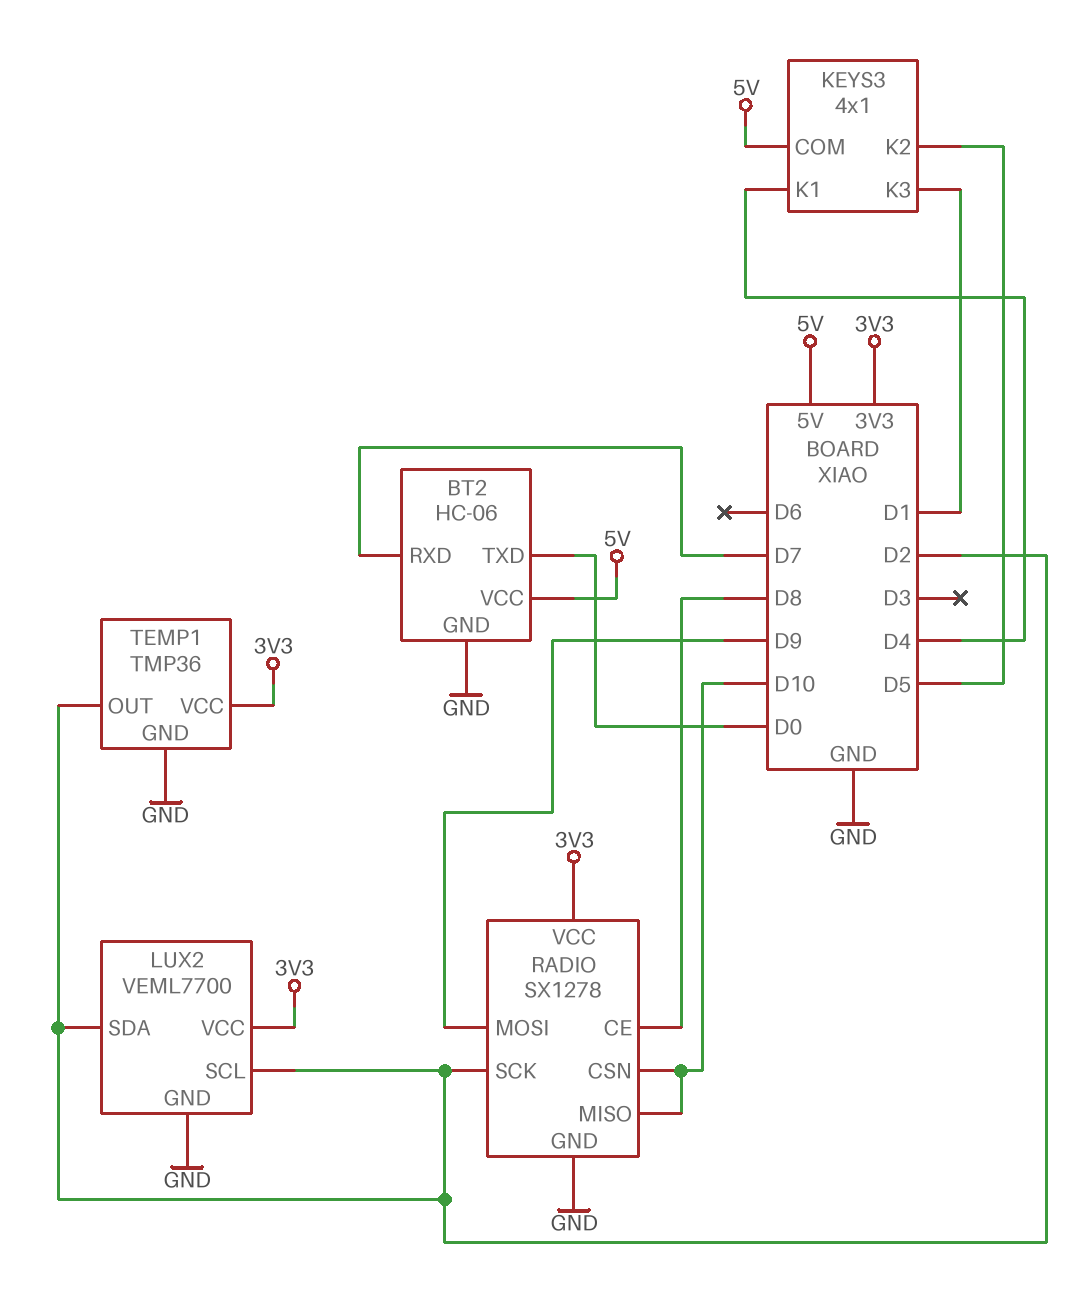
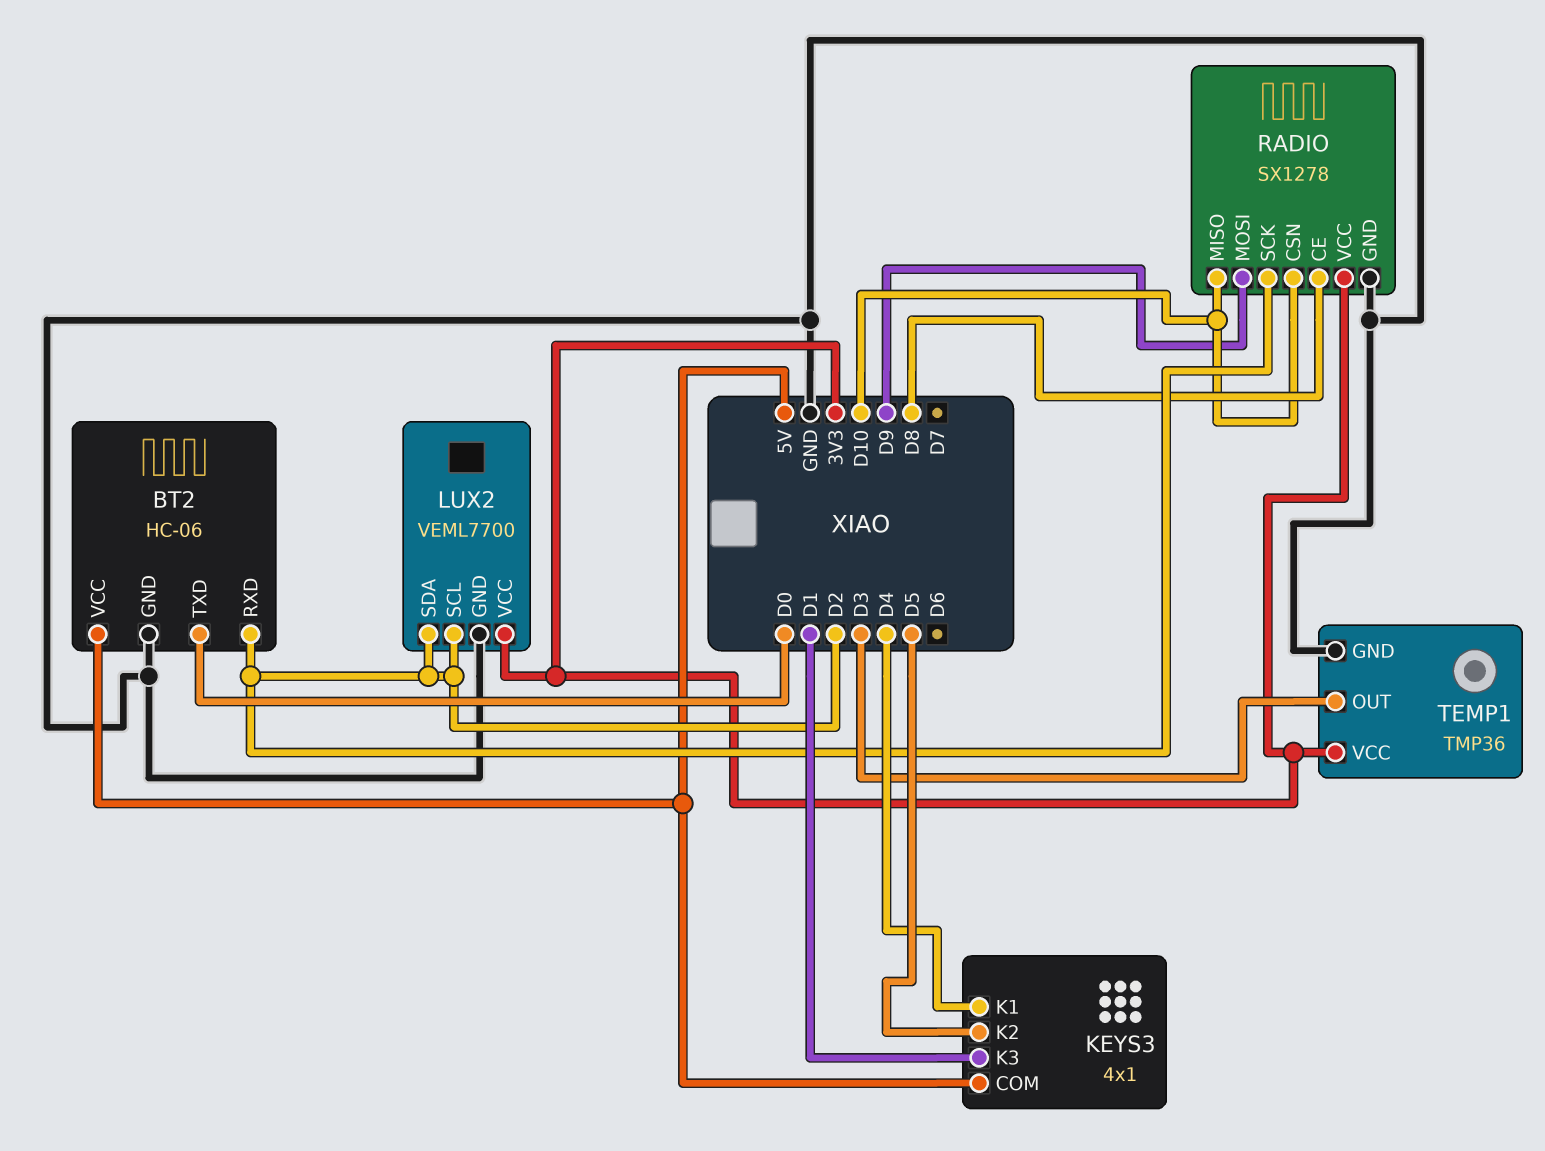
BT2 pin RXD: D7 -> D2
TEMP1 pin OUT: D2 -> D3

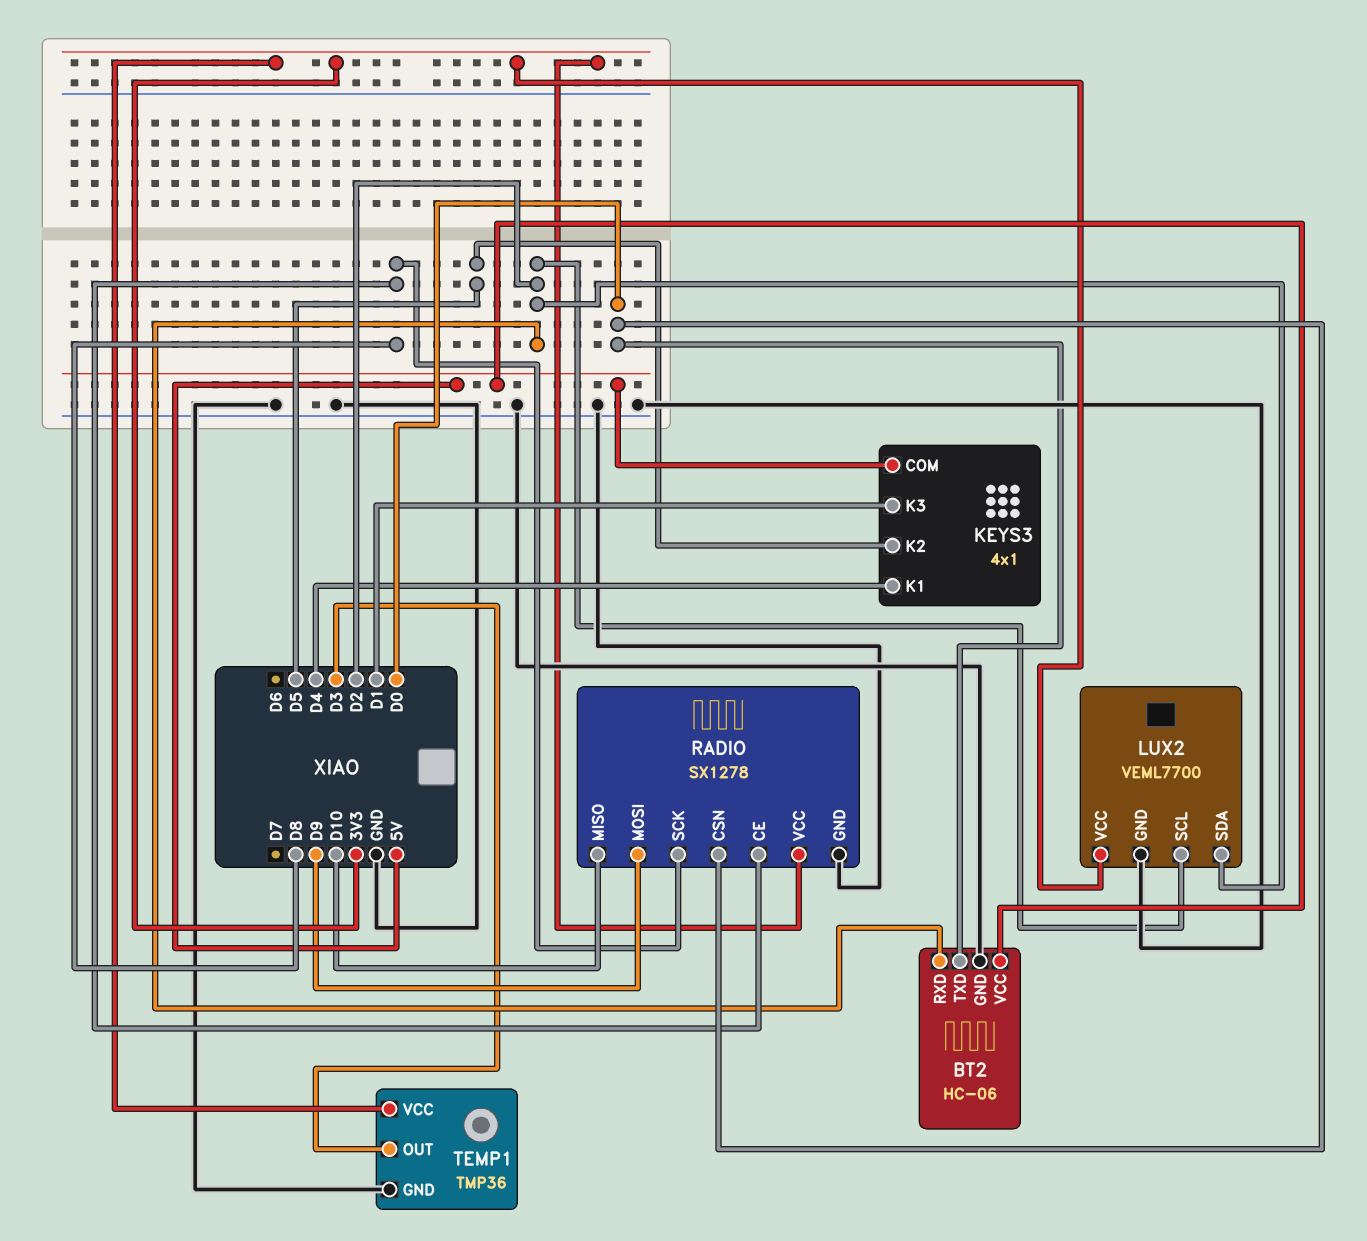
RADIO pin CSN: D10 -> D0
RADIO pin SCK: D2 -> D8

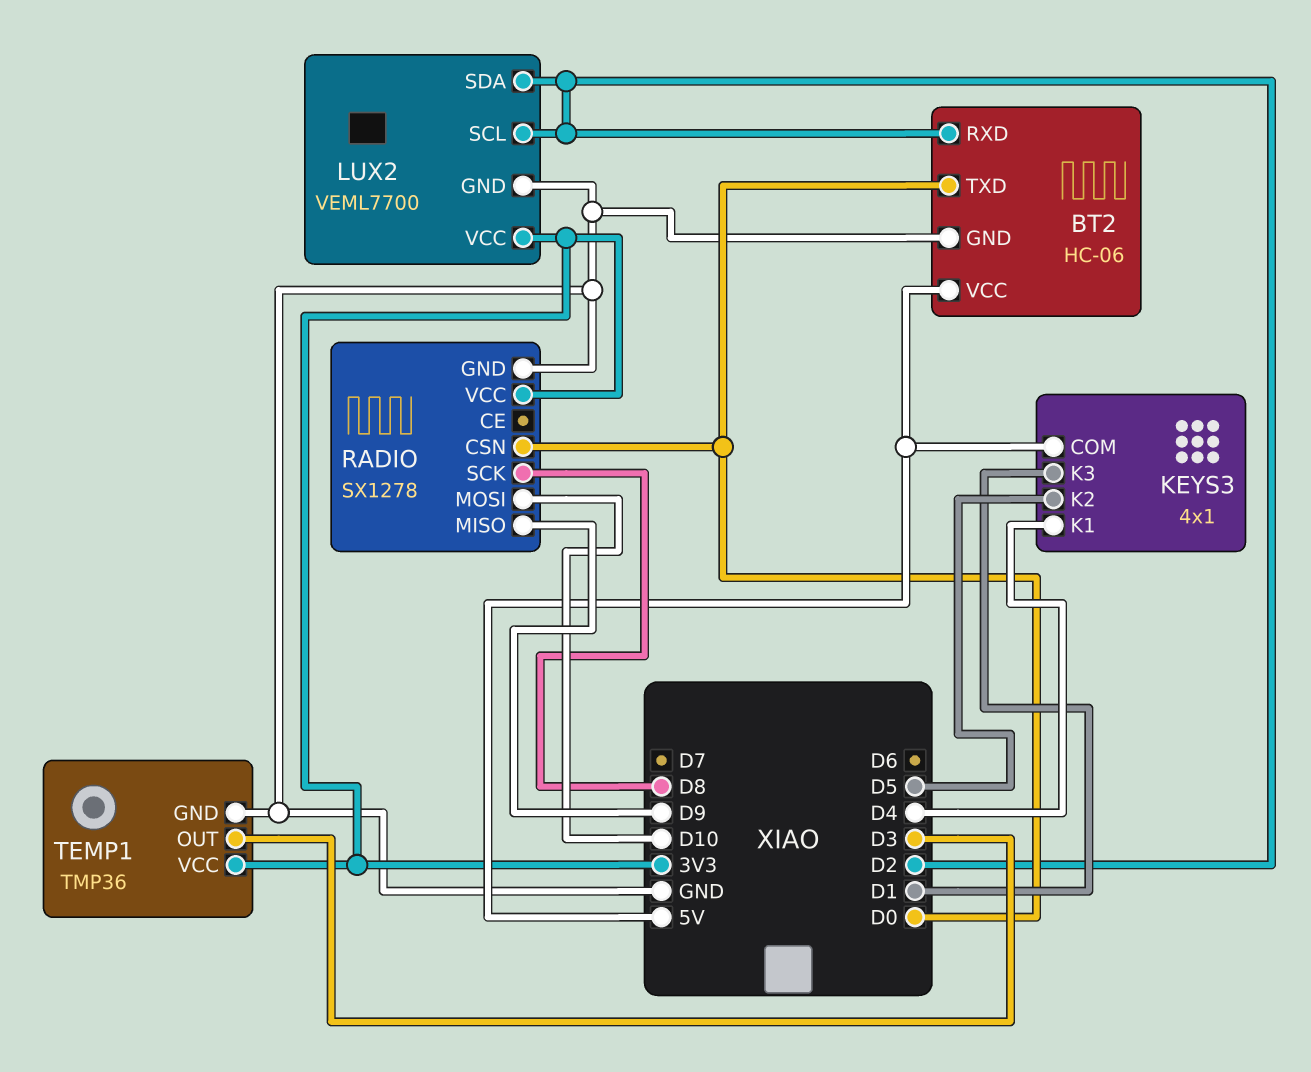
RADIO pin CE: D8 -> none
RADIO pin MISO: D10 -> D9
RADIO pin MOSI: D9 -> D10

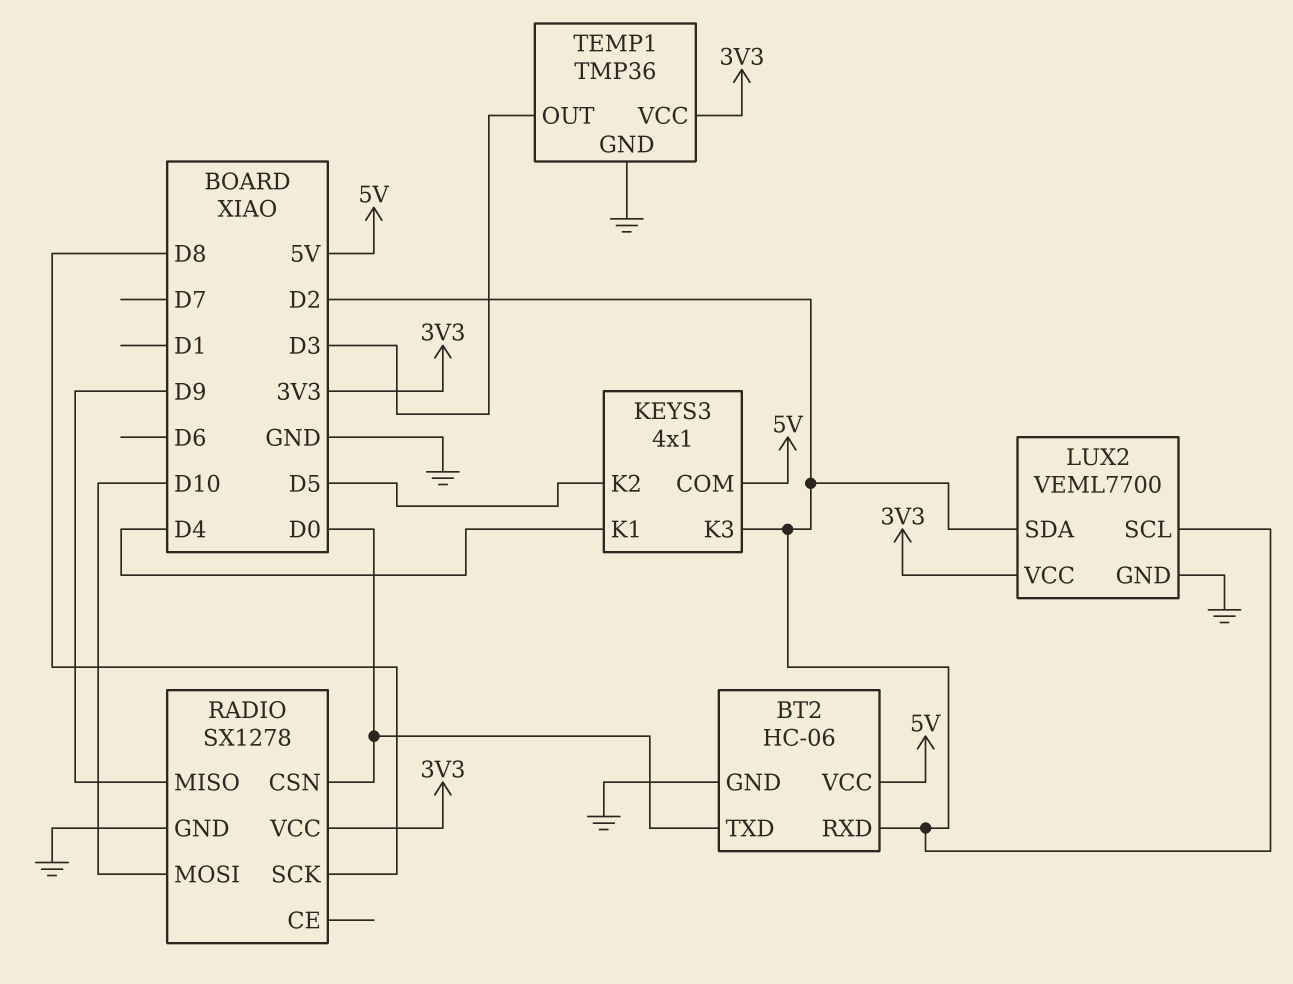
KEYS3 pin K3: D1 -> D2

